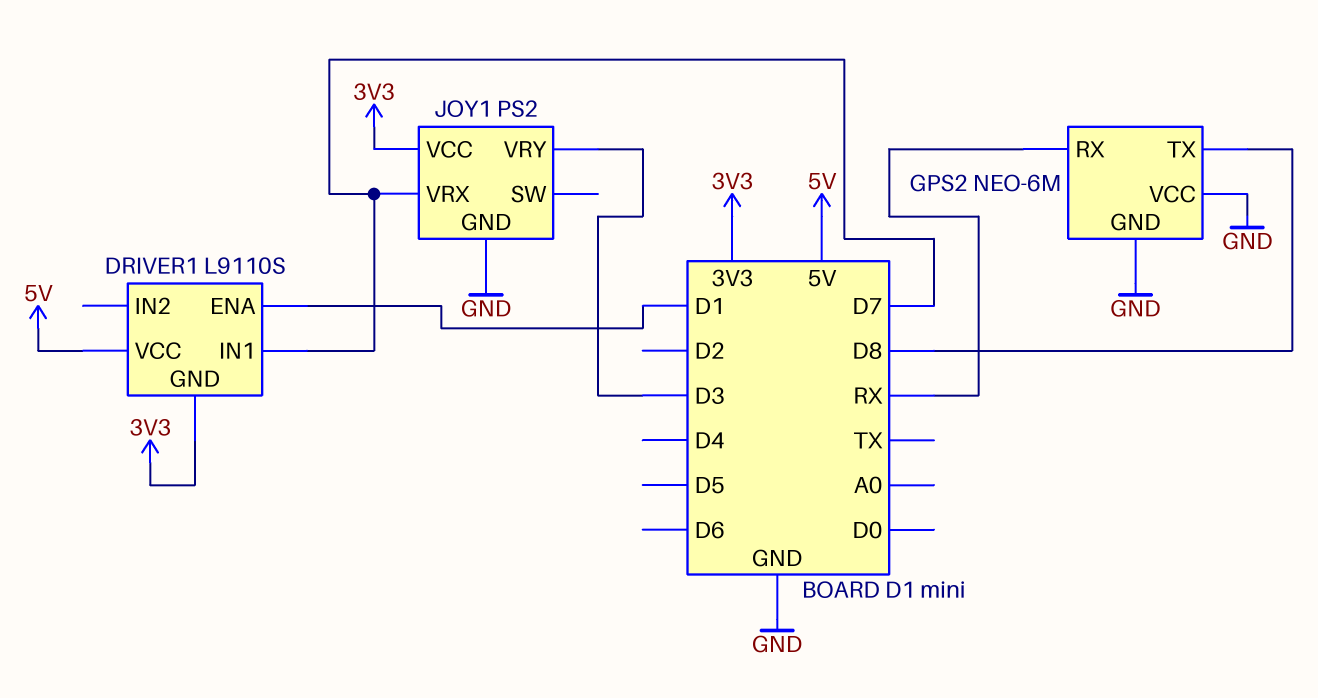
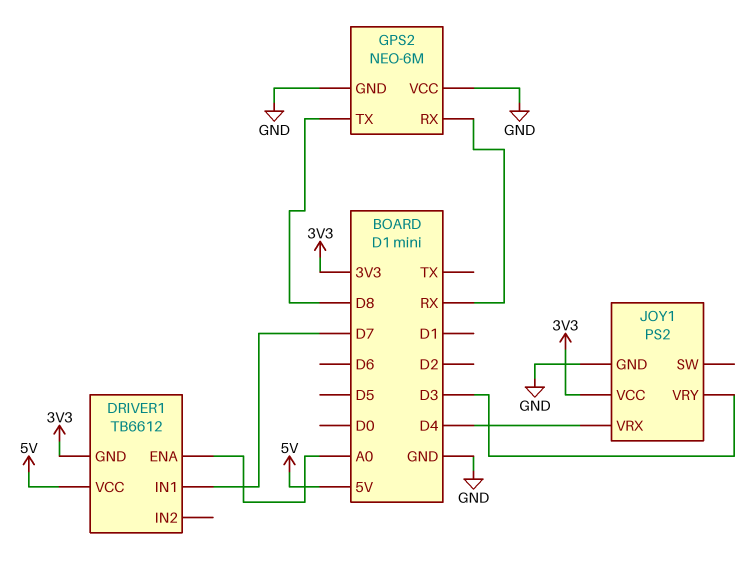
DRIVER1: L9110S -> TB6612
DRIVER1 pin ENA: D1 -> A0
JOY1 pin VRX: D7 -> D4

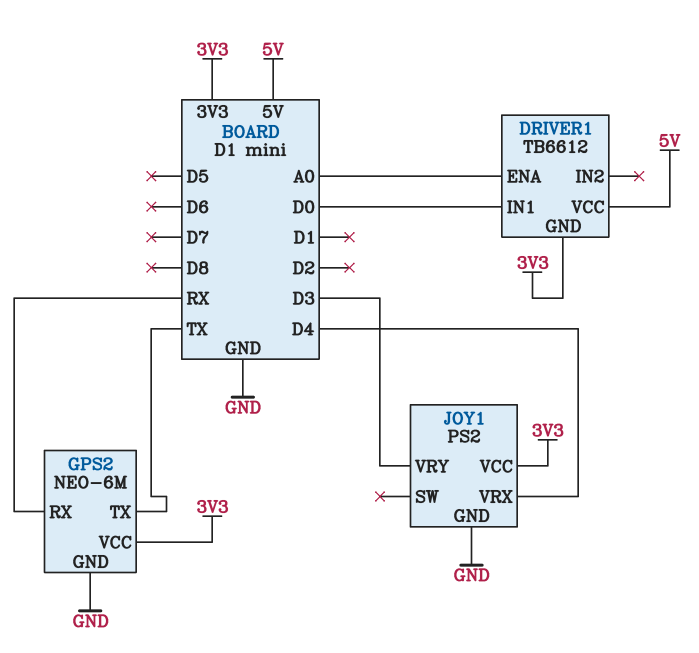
DRIVER1 pin IN1: D7 -> D0
GPS2 pin TX: D8 -> TX
GPS2 pin VCC: GND -> 3V3

